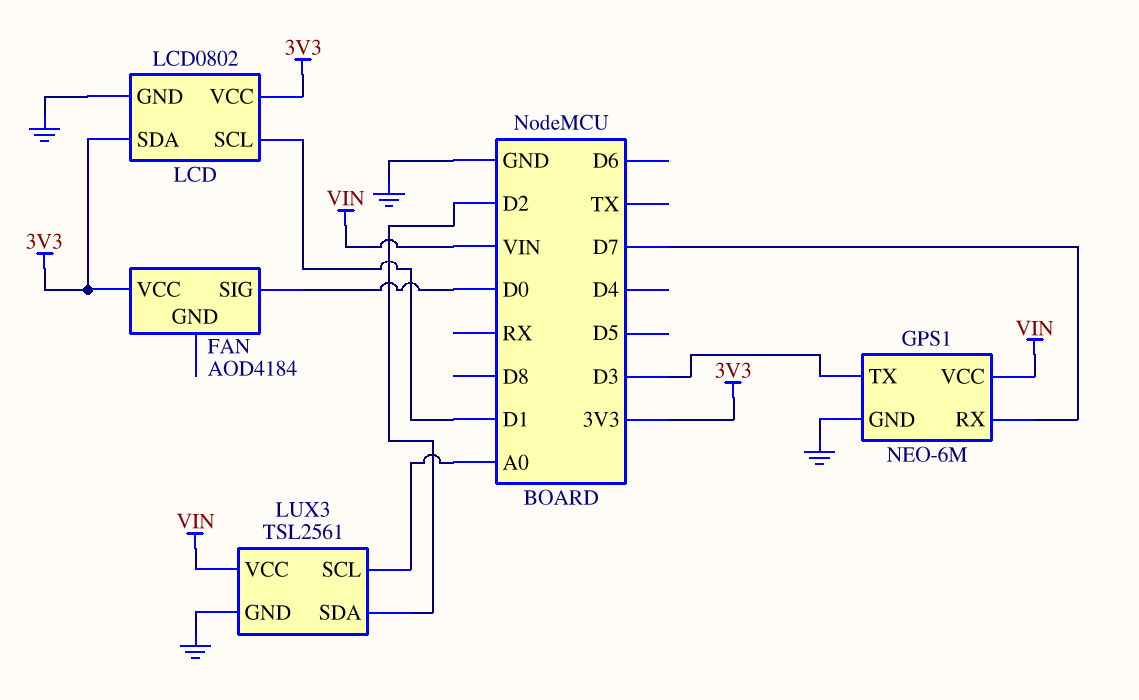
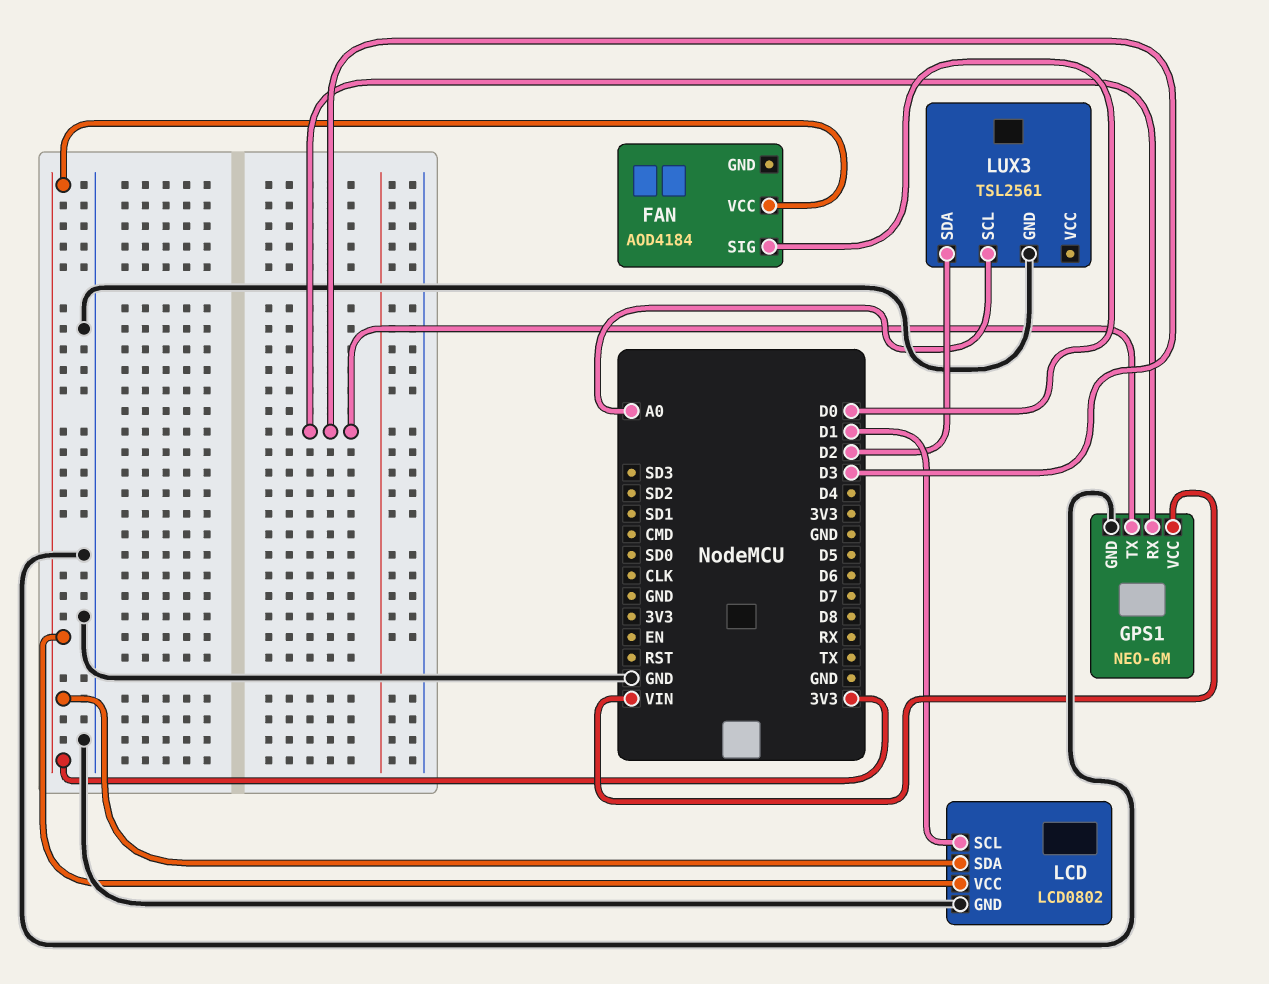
GPS1 pin RX: D7 -> D3
LUX3 pin VCC: VIN -> none

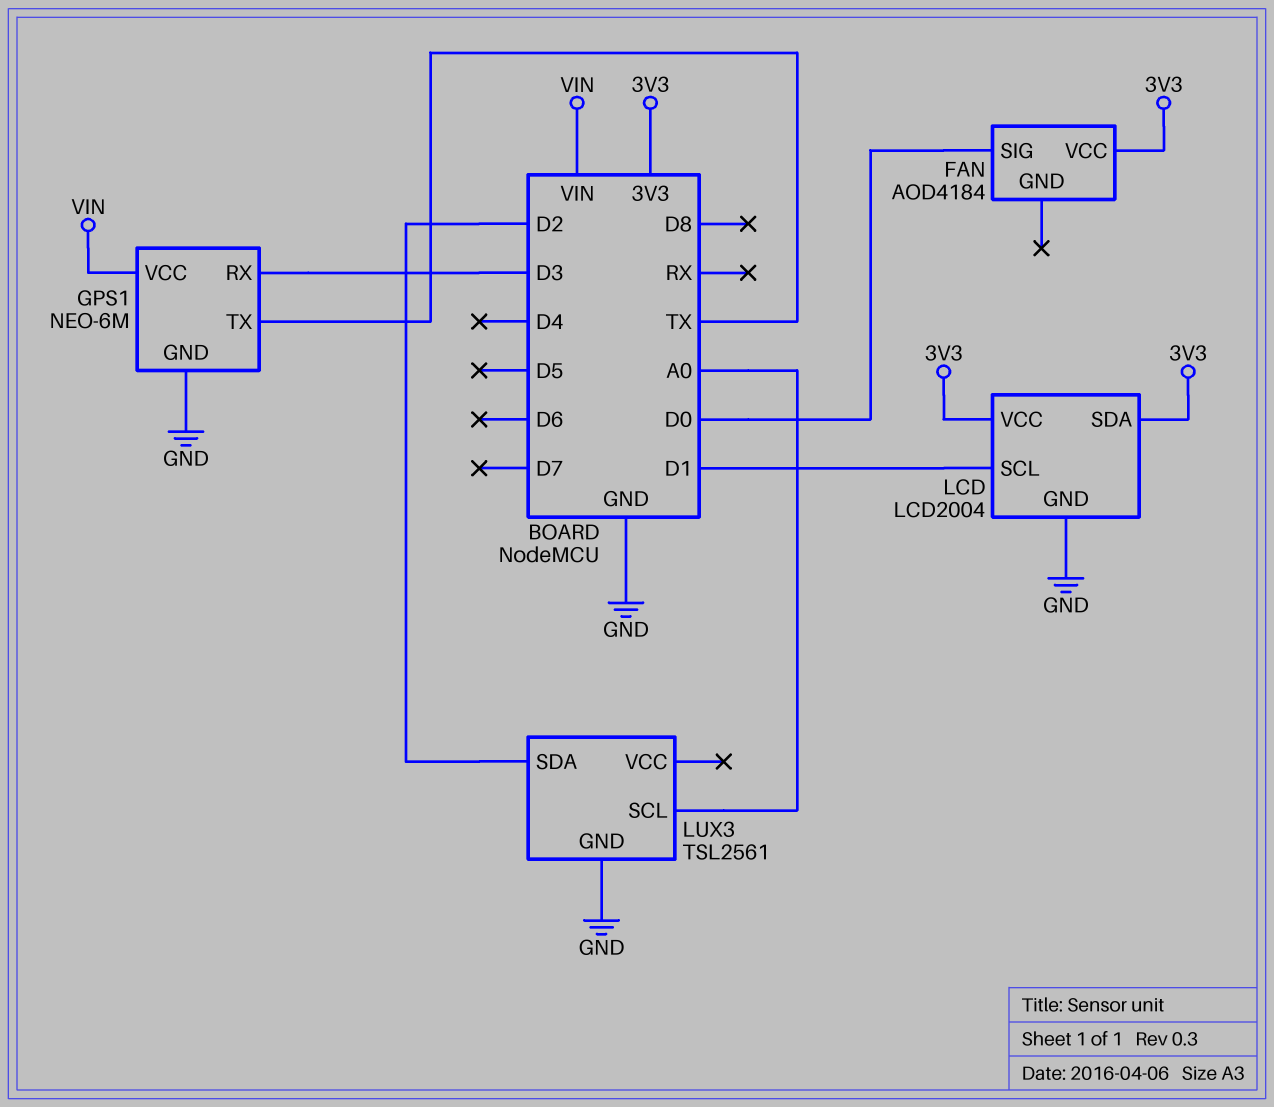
GPS1 pin TX: D3 -> TX
LCD: LCD0802 -> LCD2004

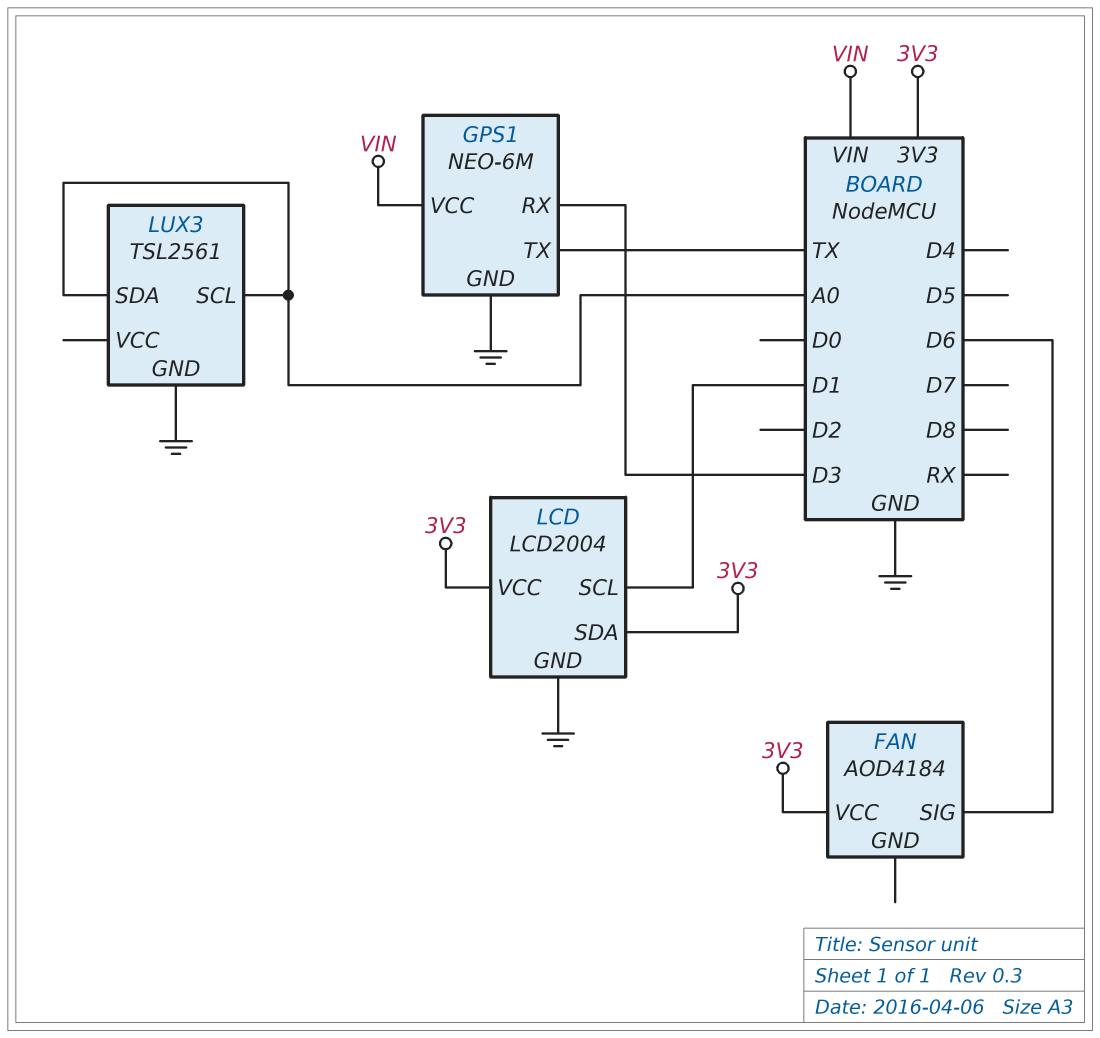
FAN pin SIG: D0 -> D6
LUX3 pin SDA: D2 -> A0

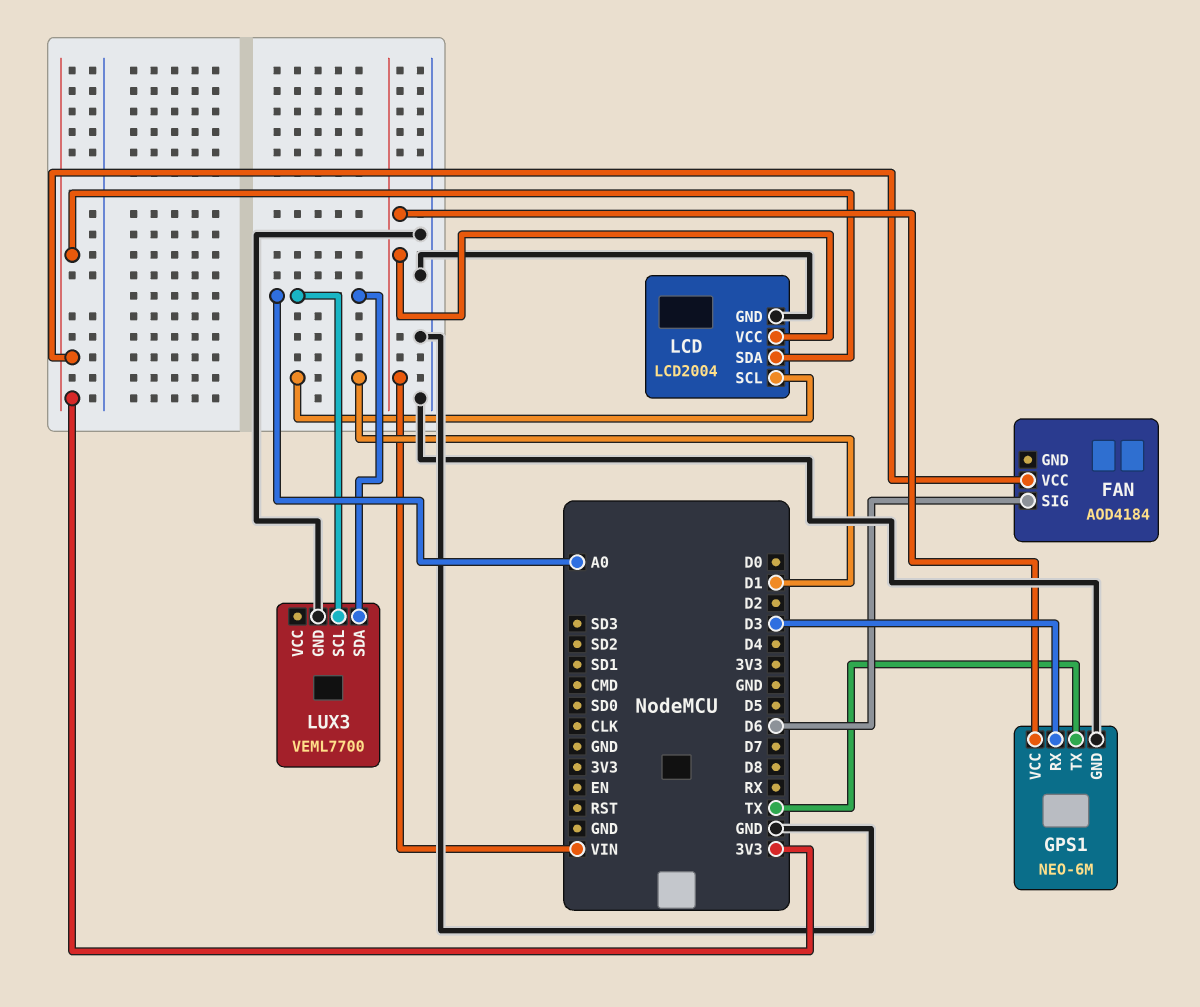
LCD pin VCC: 3V3 -> VIN
LUX3: TSL2561 -> VEML7700

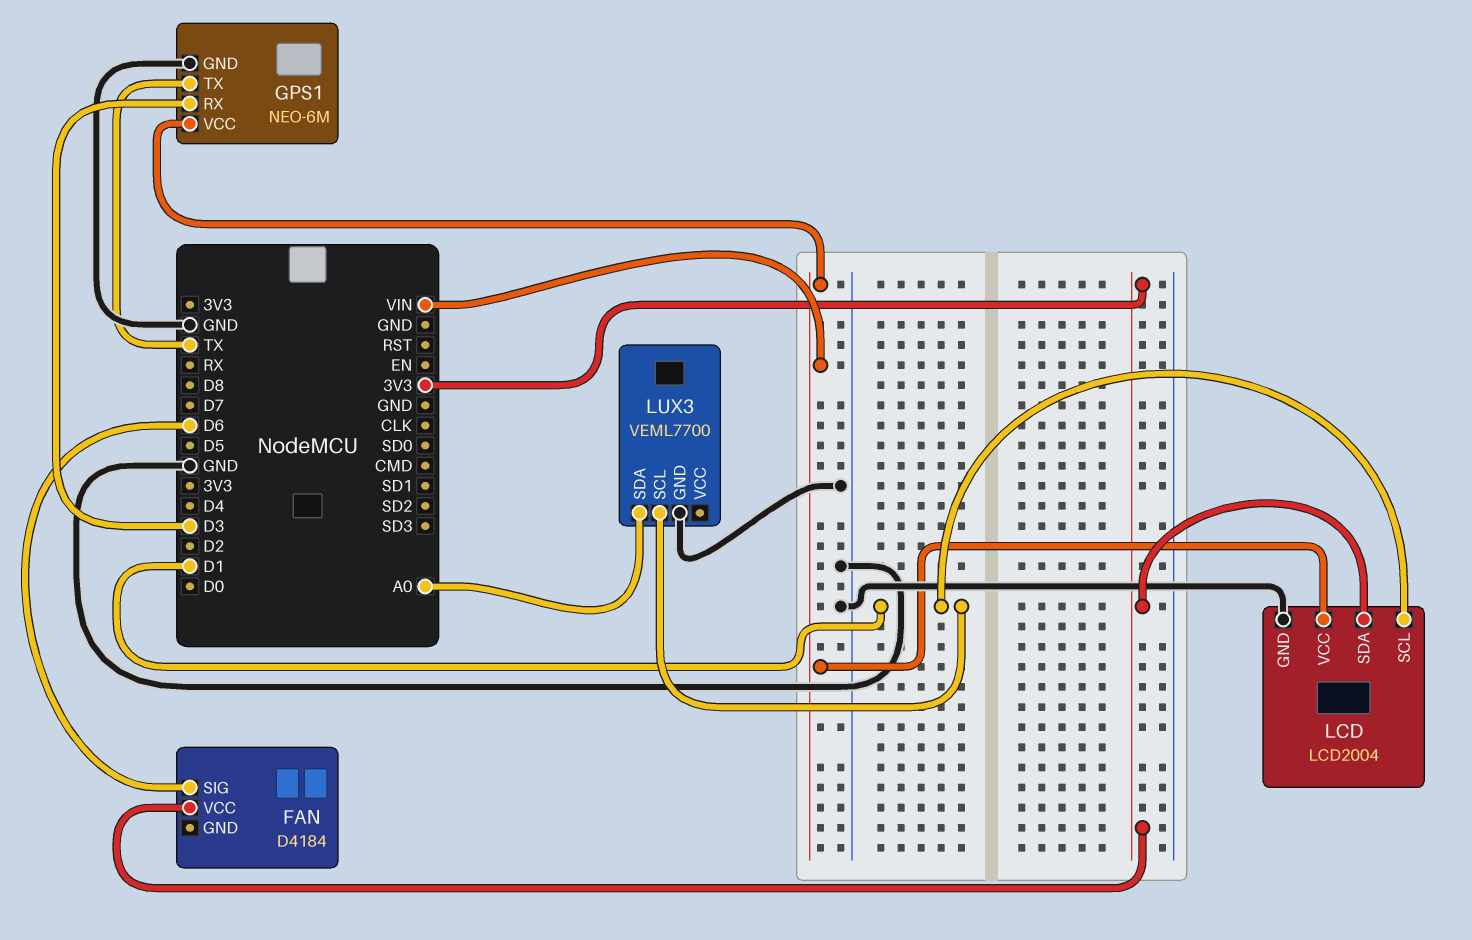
FAN: AOD4184 -> D4184
LUX3 pin SCL: A0 -> D1

